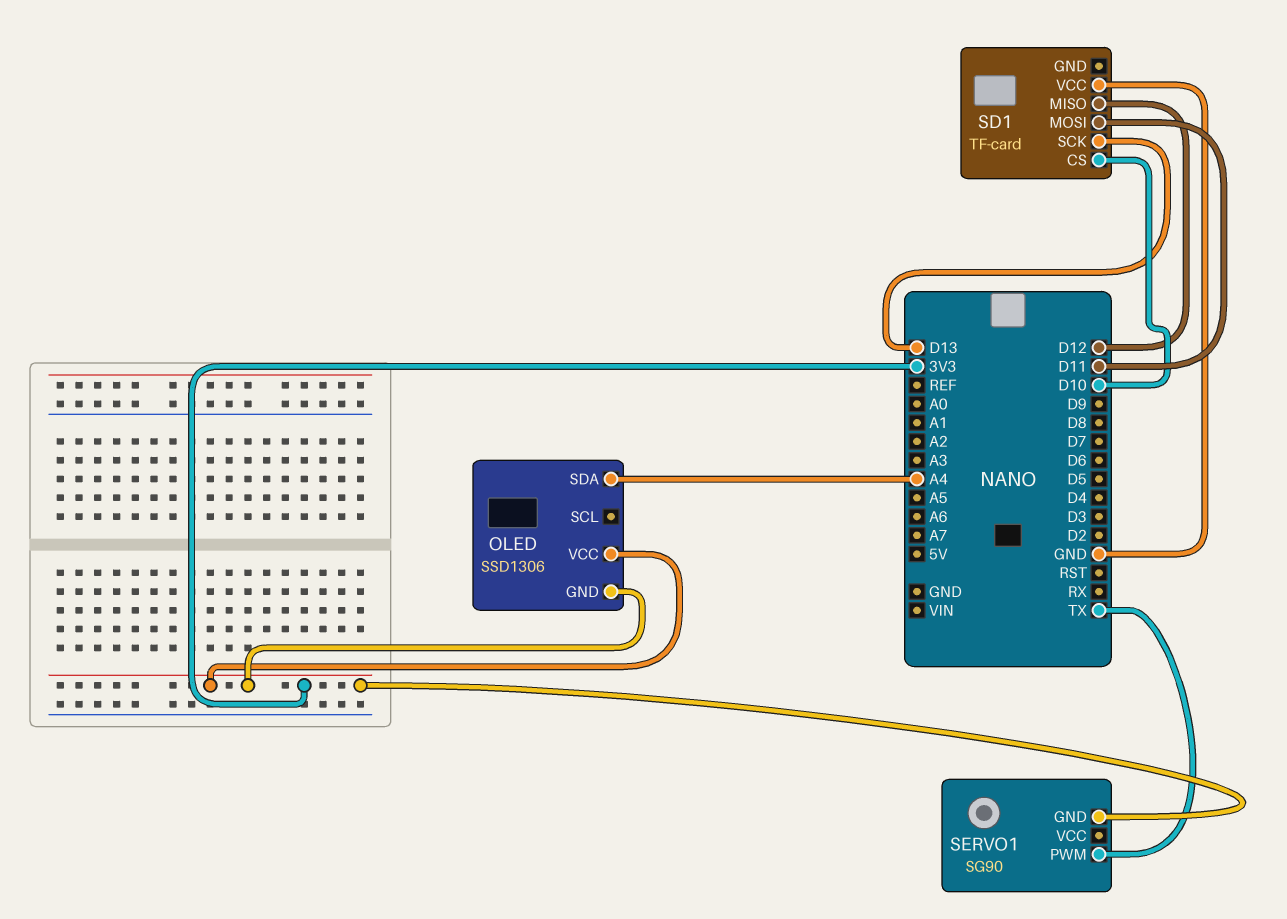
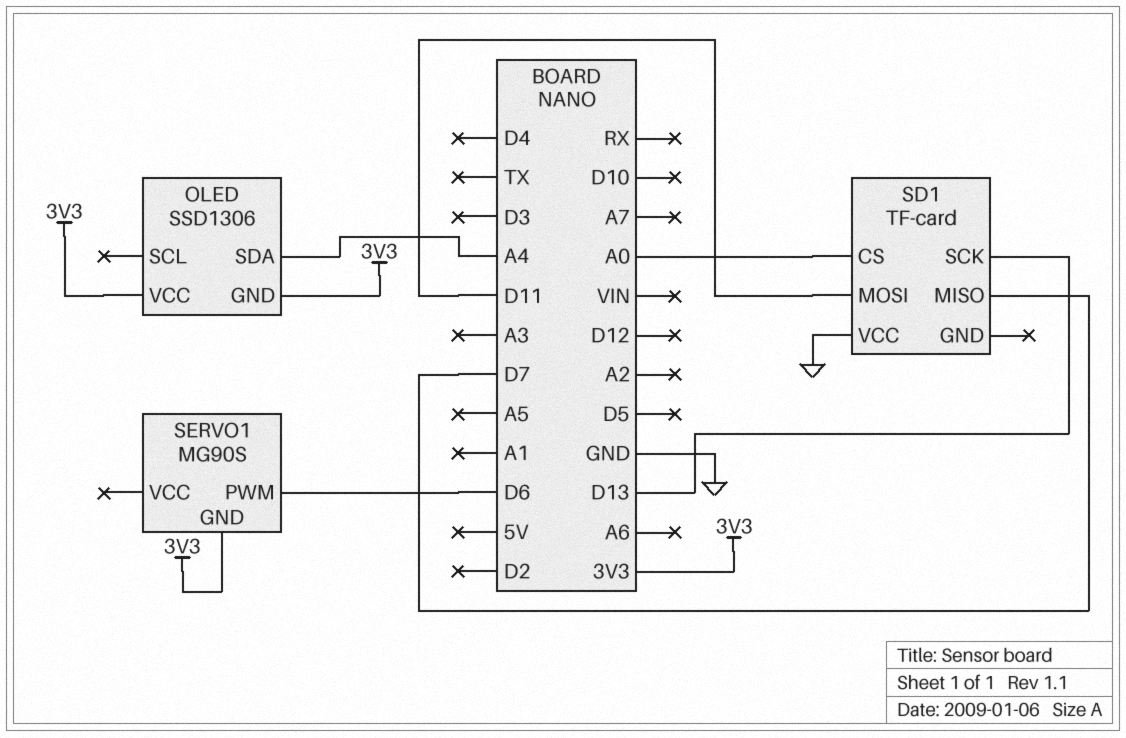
SD1 pin CS: D10 -> A0
SD1 pin MISO: D12 -> D7
SERVO1: SG90 -> MG90S
SERVO1 pin PWM: TX -> D6

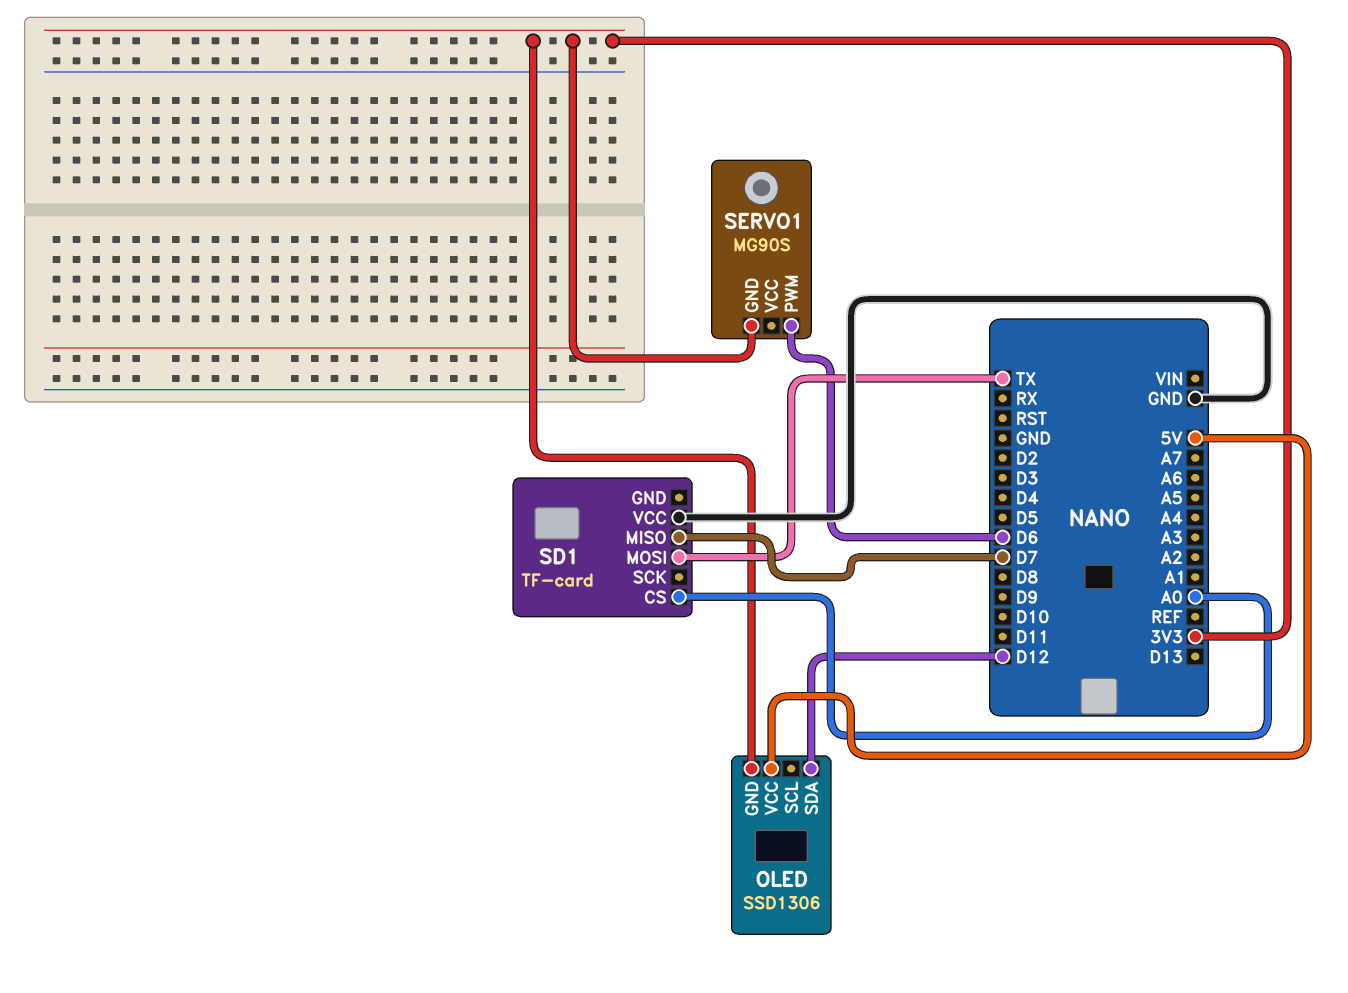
OLED pin SDA: A4 -> D12
OLED pin VCC: 3V3 -> 5V
SD1 pin MOSI: D11 -> TX
SD1 pin SCK: D13 -> none

